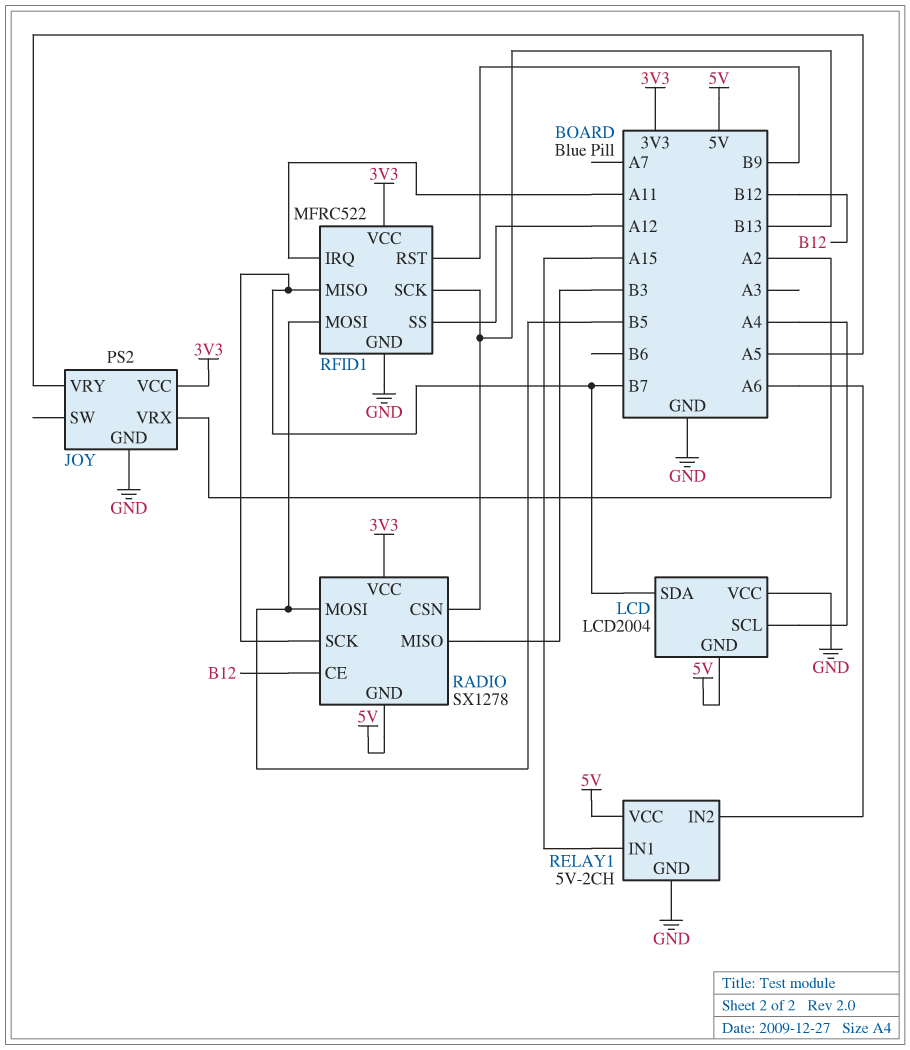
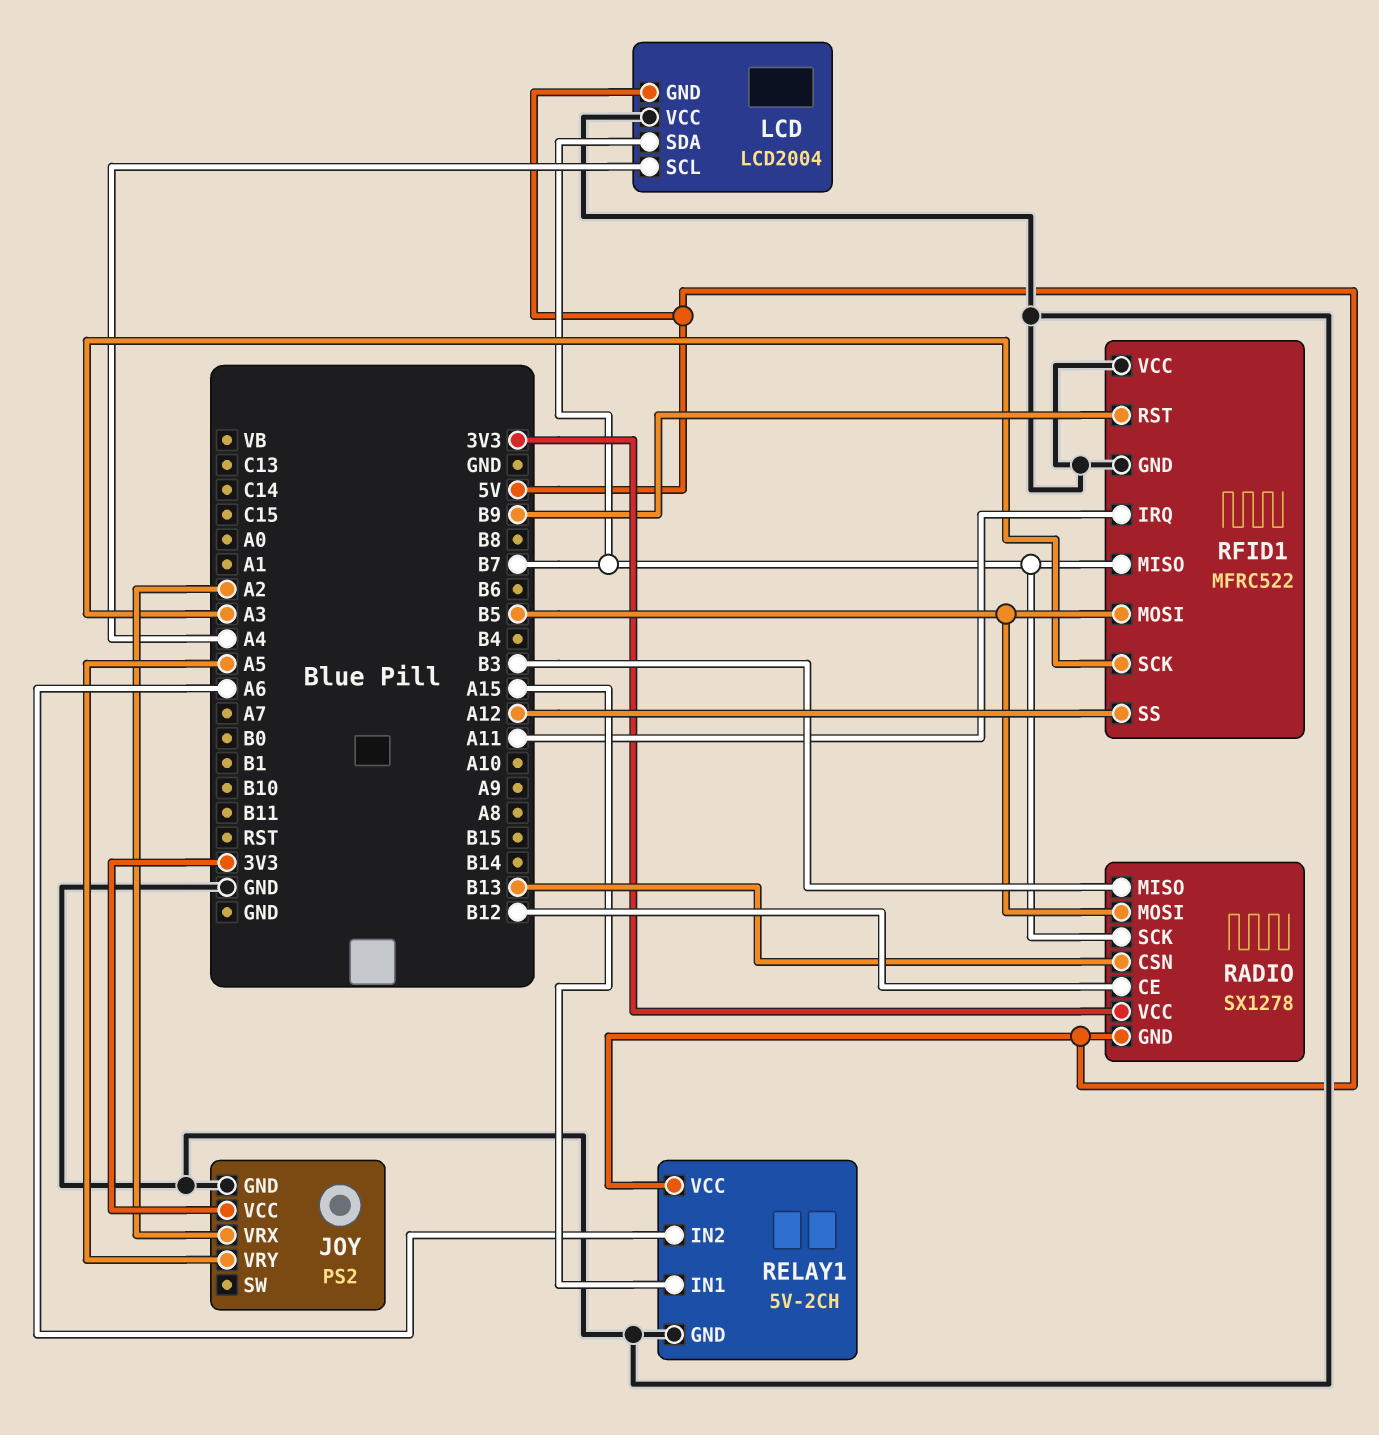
RFID1 pin SCK: B13 -> A3
RFID1 pin VCC: 3V3 -> GND

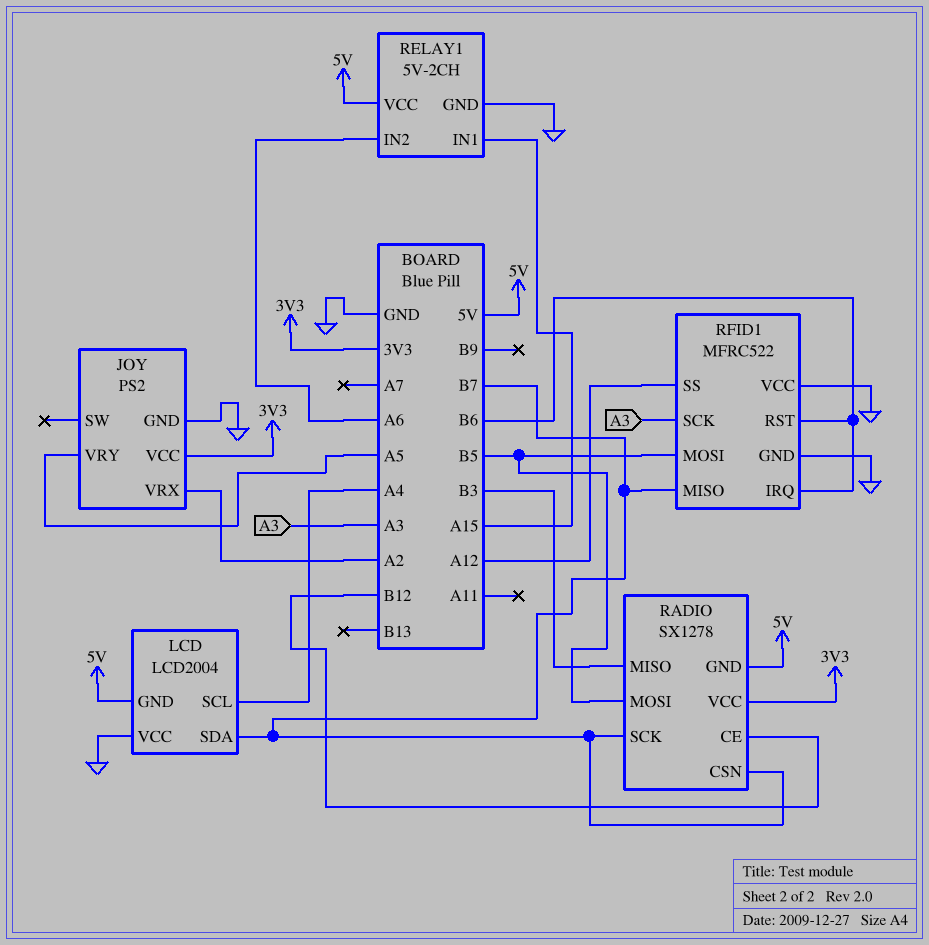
RADIO pin CSN: B13 -> B7
RFID1 pin IRQ: A11 -> B6
RFID1 pin RST: B9 -> B6

